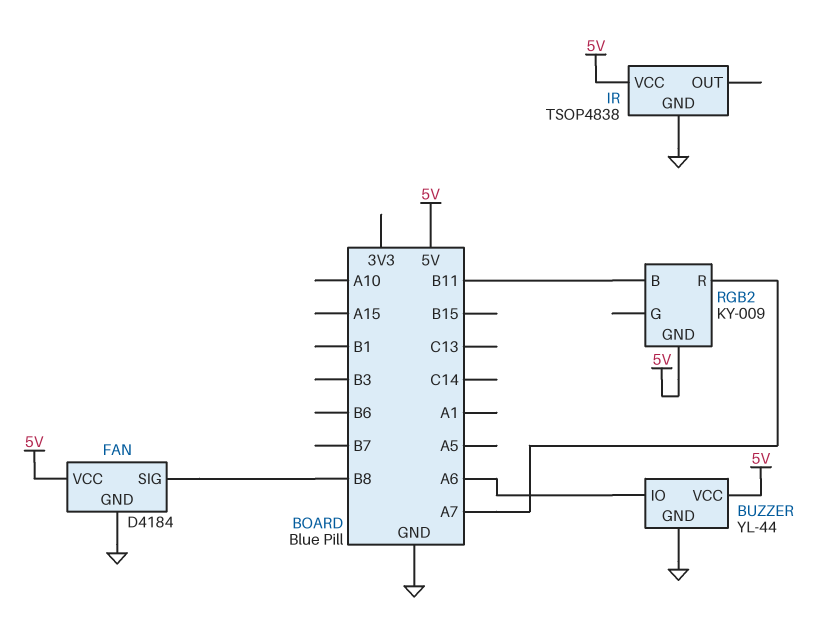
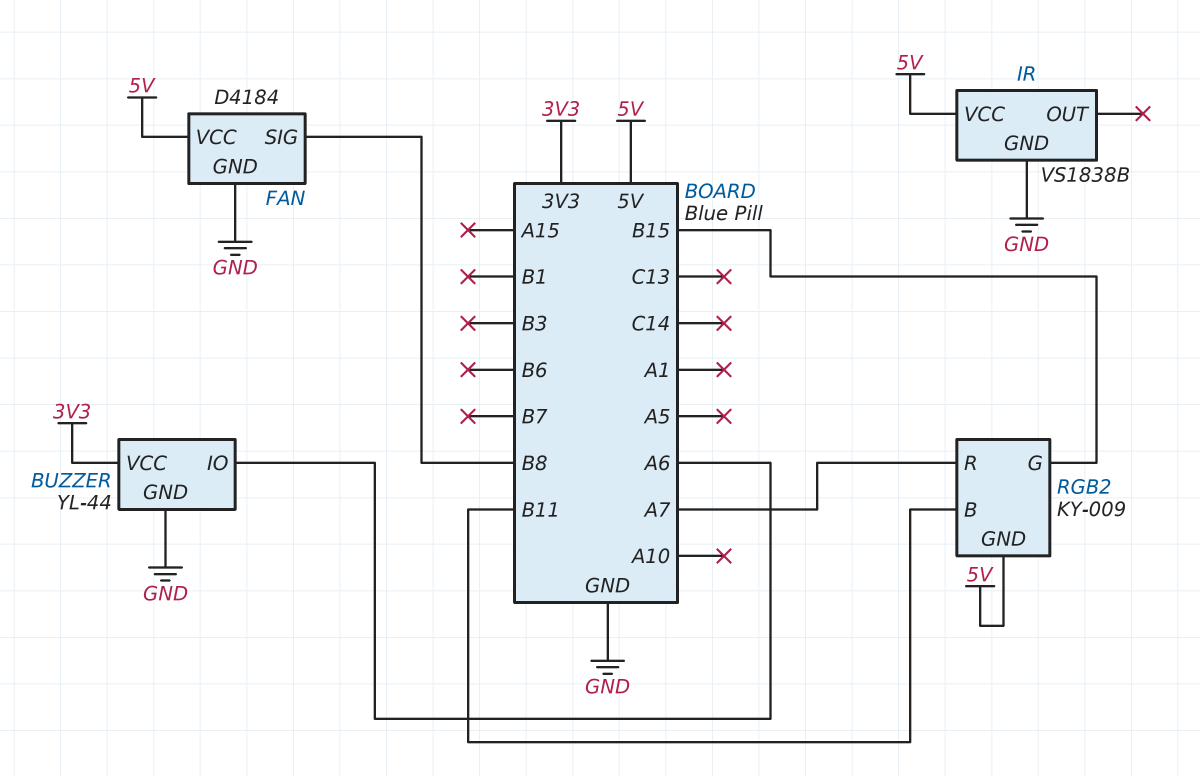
BUZZER pin VCC: 5V -> 3V3
IR: TSOP4838 -> VS1838B
RGB2 pin G: none -> B15

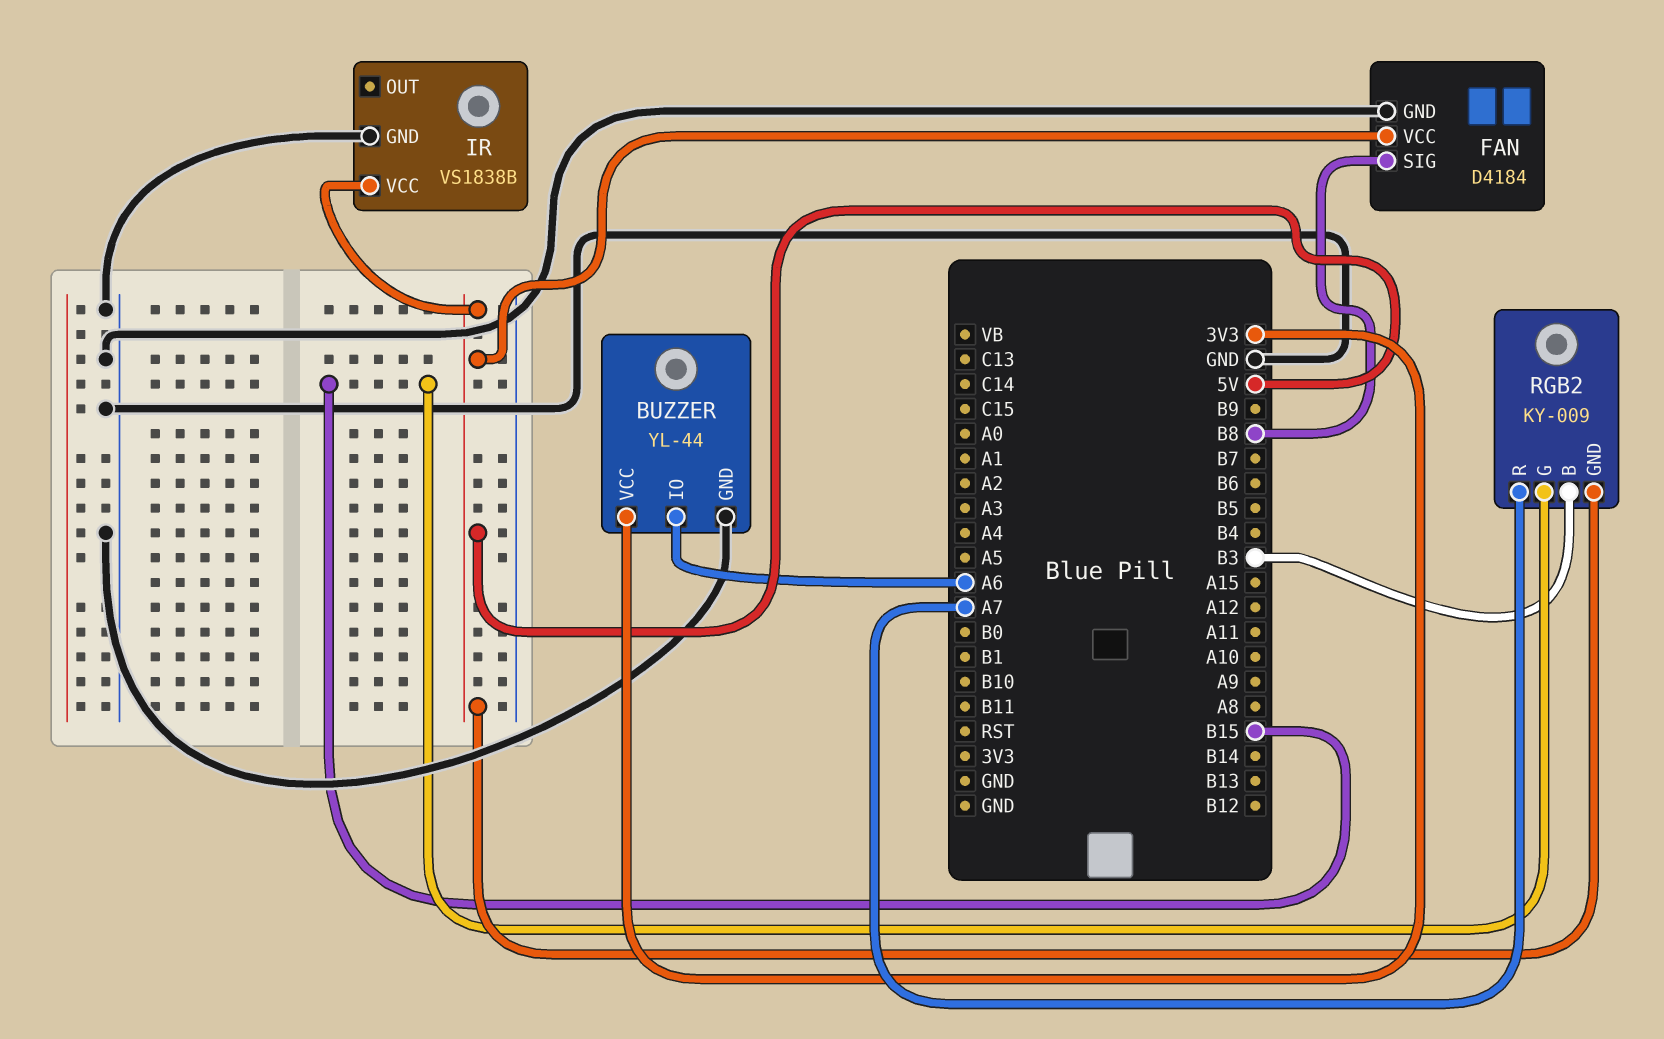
RGB2 pin B: B11 -> B3

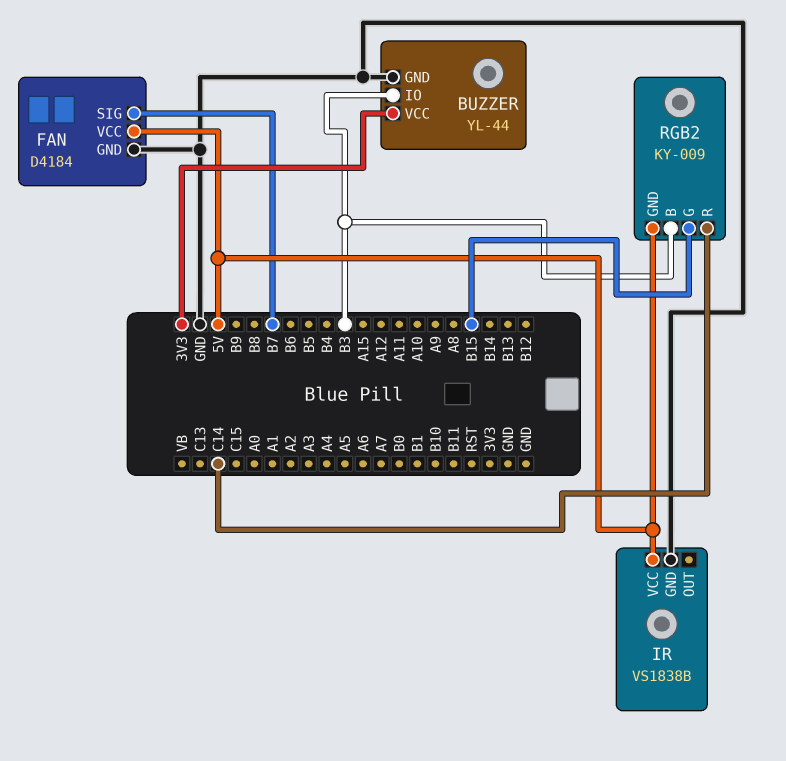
BUZZER pin IO: A6 -> B3
FAN pin SIG: B8 -> B7
RGB2 pin R: A7 -> C14

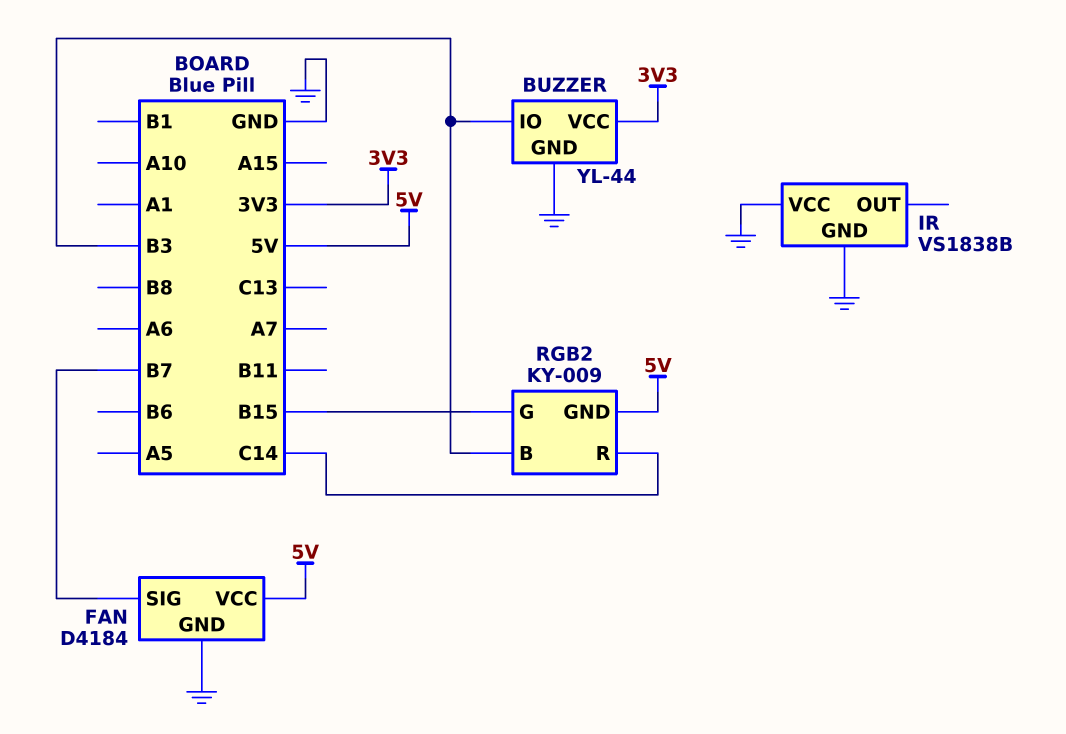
IR pin VCC: 5V -> GND

